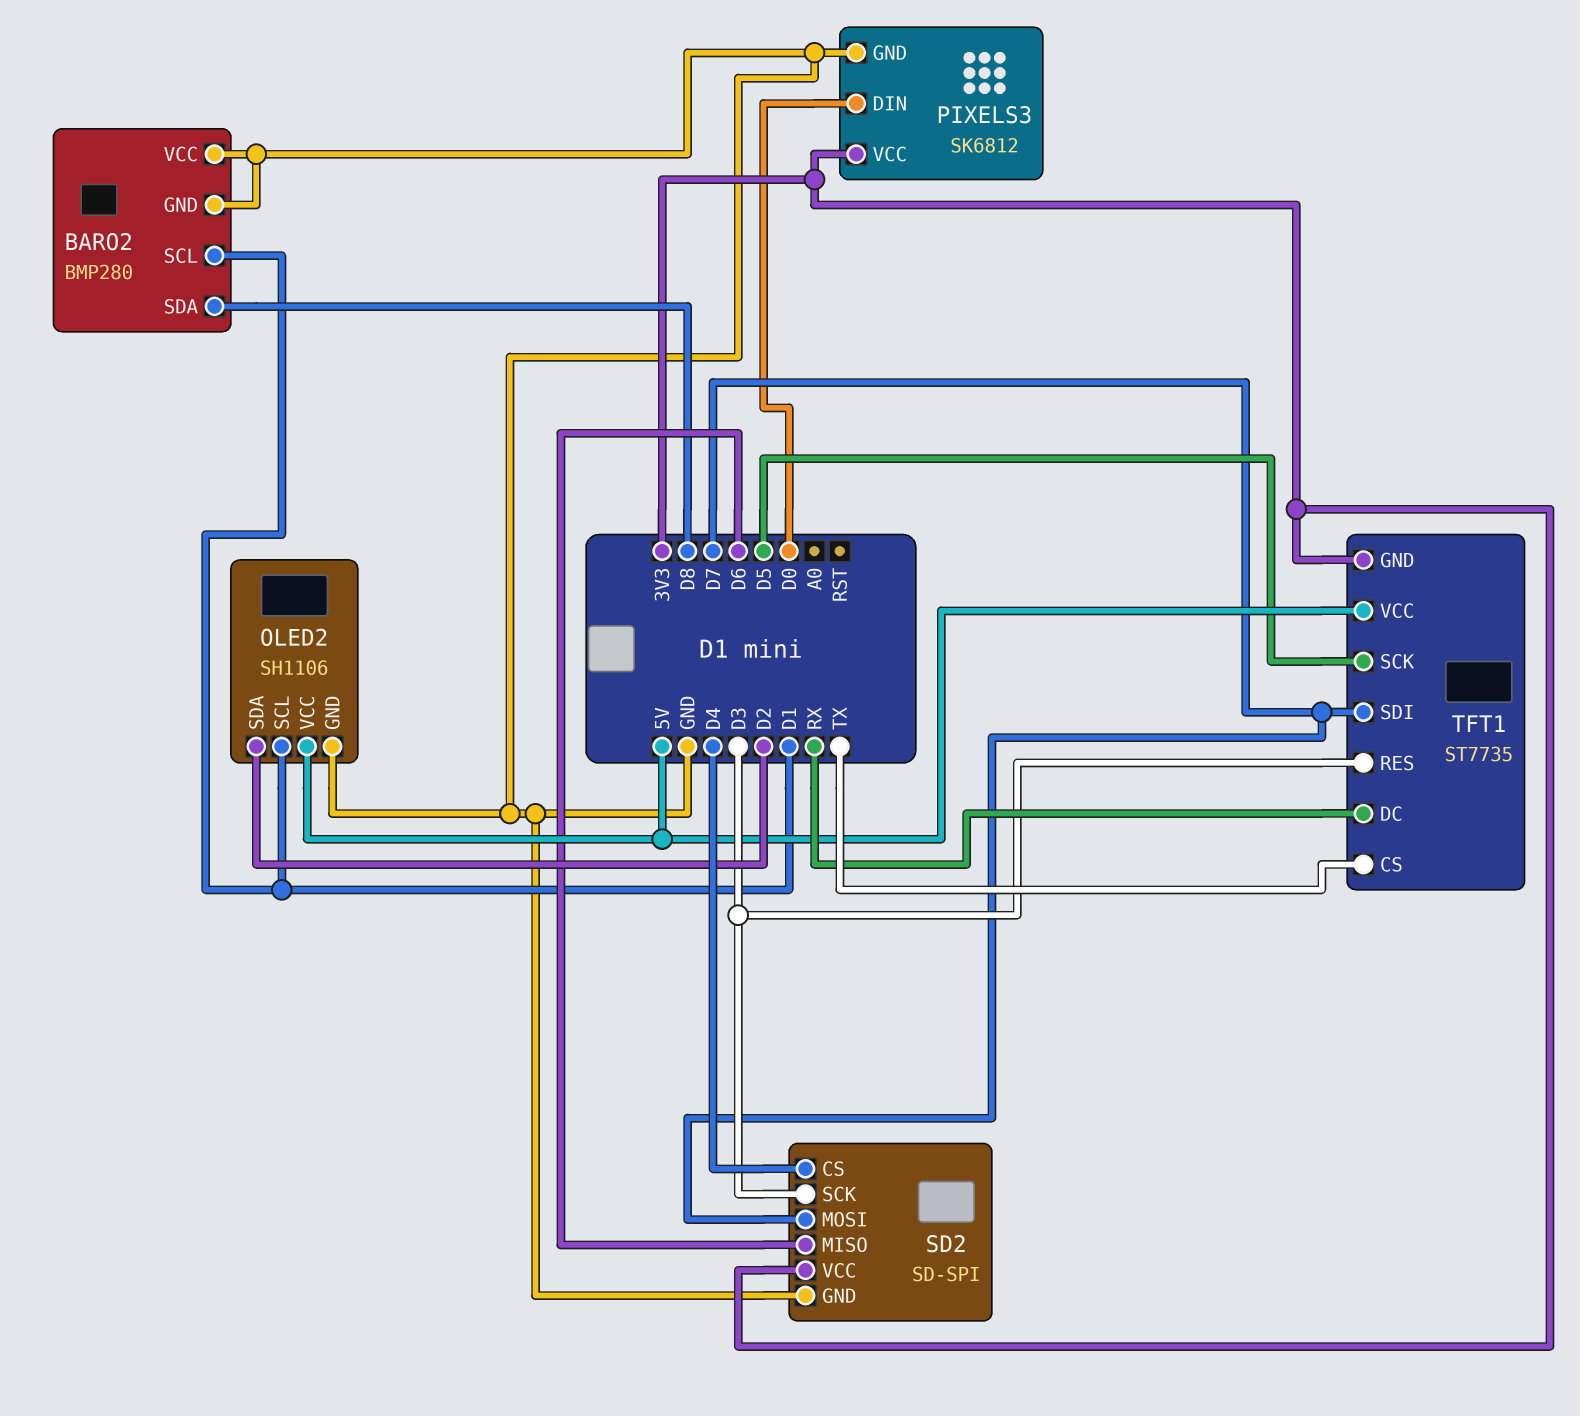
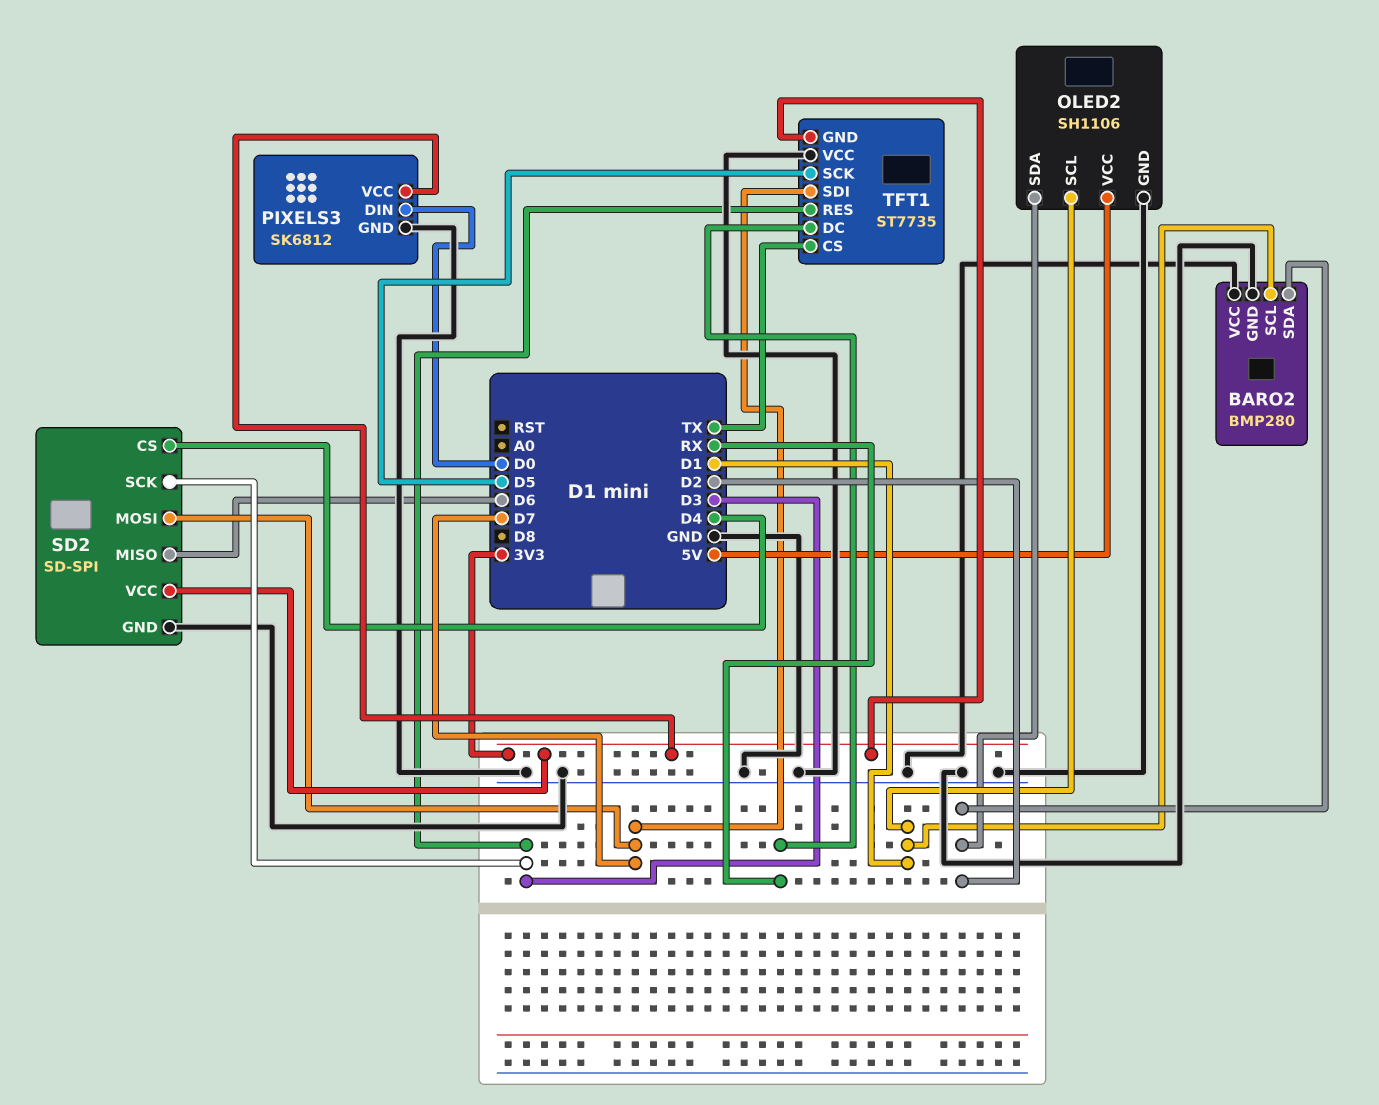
BARO2 pin SDA: D8 -> D2
TFT1 pin VCC: 5V -> GND

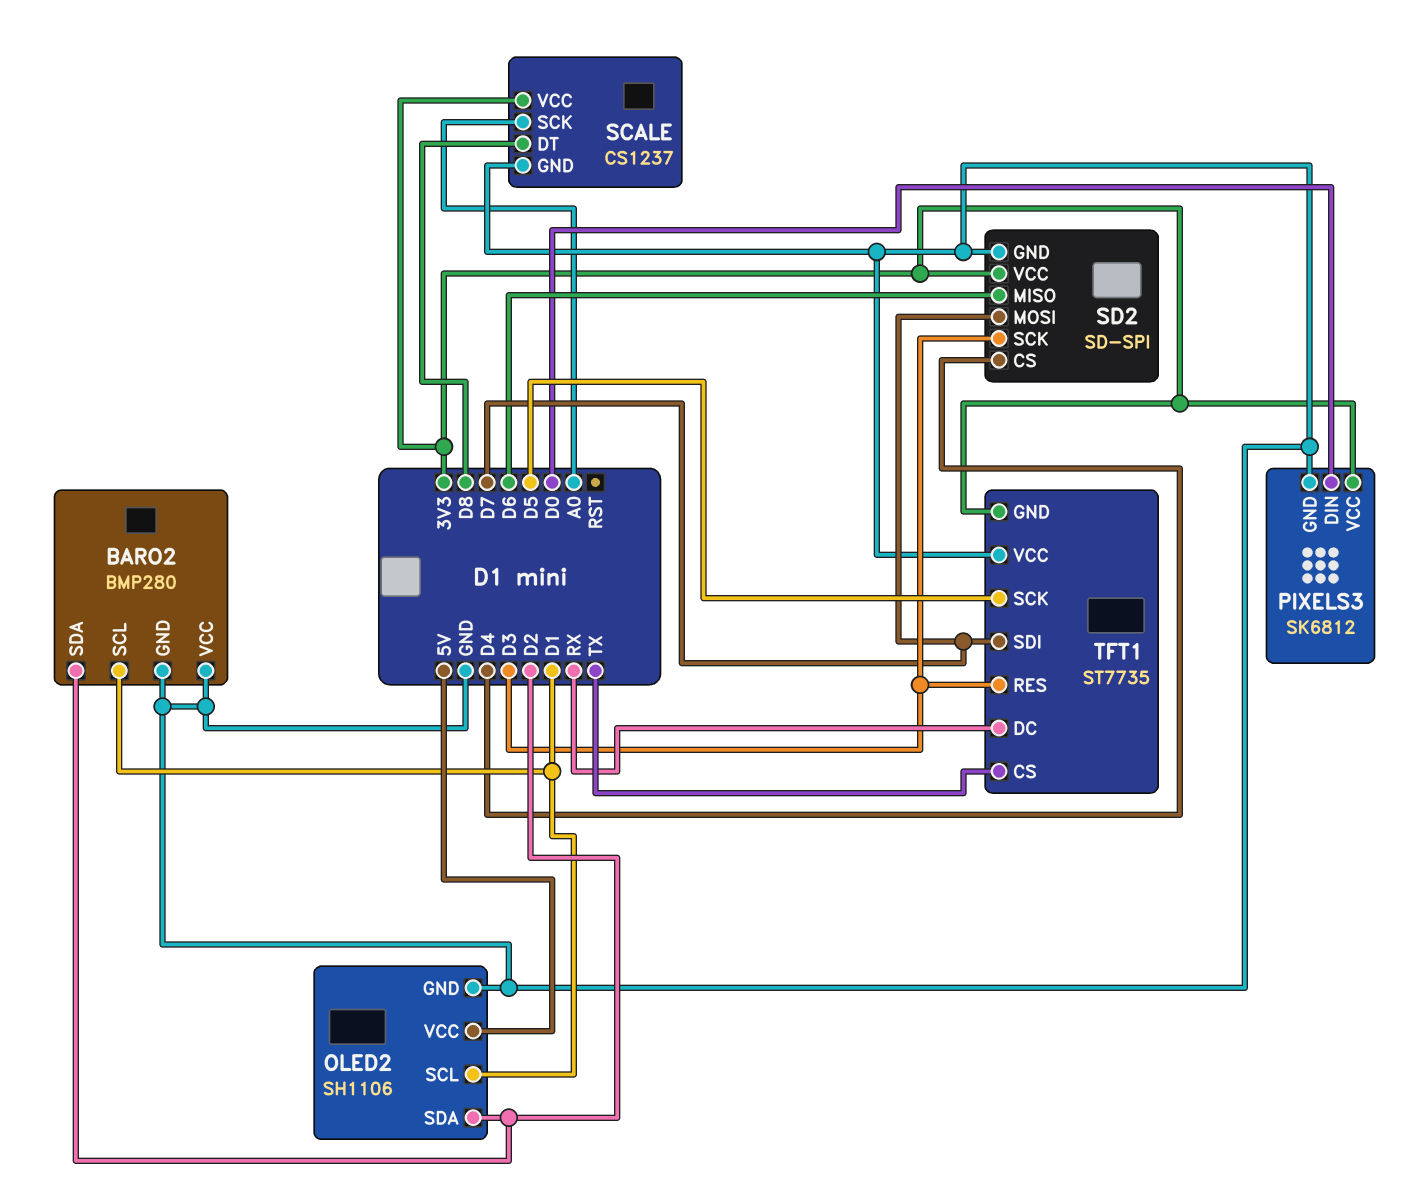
SCALE: none -> CS1237
SCALE pin DT: none -> D8
SCALE pin GND: none -> GND
SCALE pin SCK: none -> A0
SCALE pin VCC: none -> 3V3

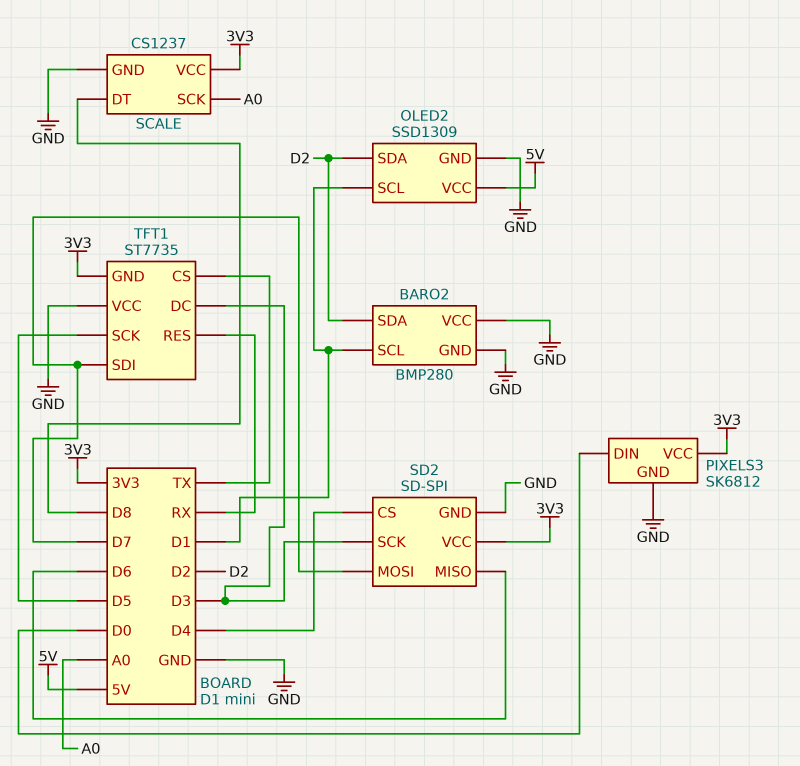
OLED2: SH1106 -> SSD1309
TFT1 pin DC: RX -> D3
TFT1 pin RES: D3 -> RX

